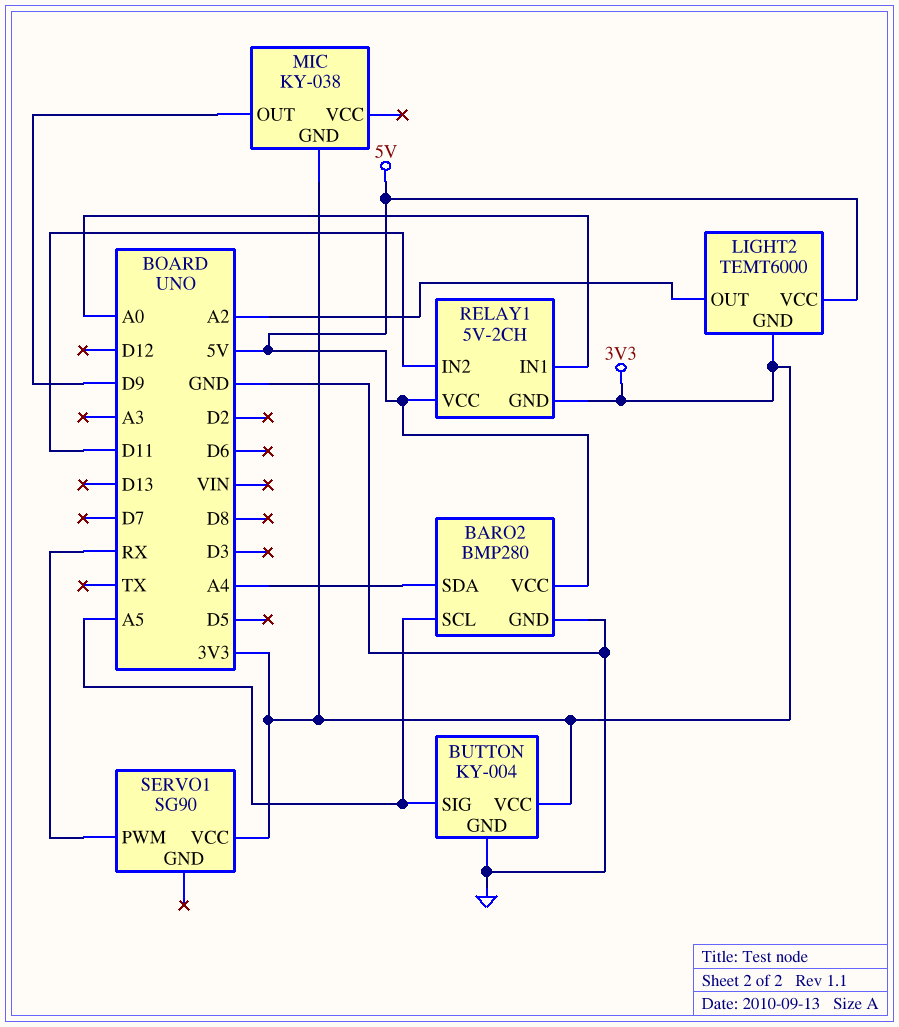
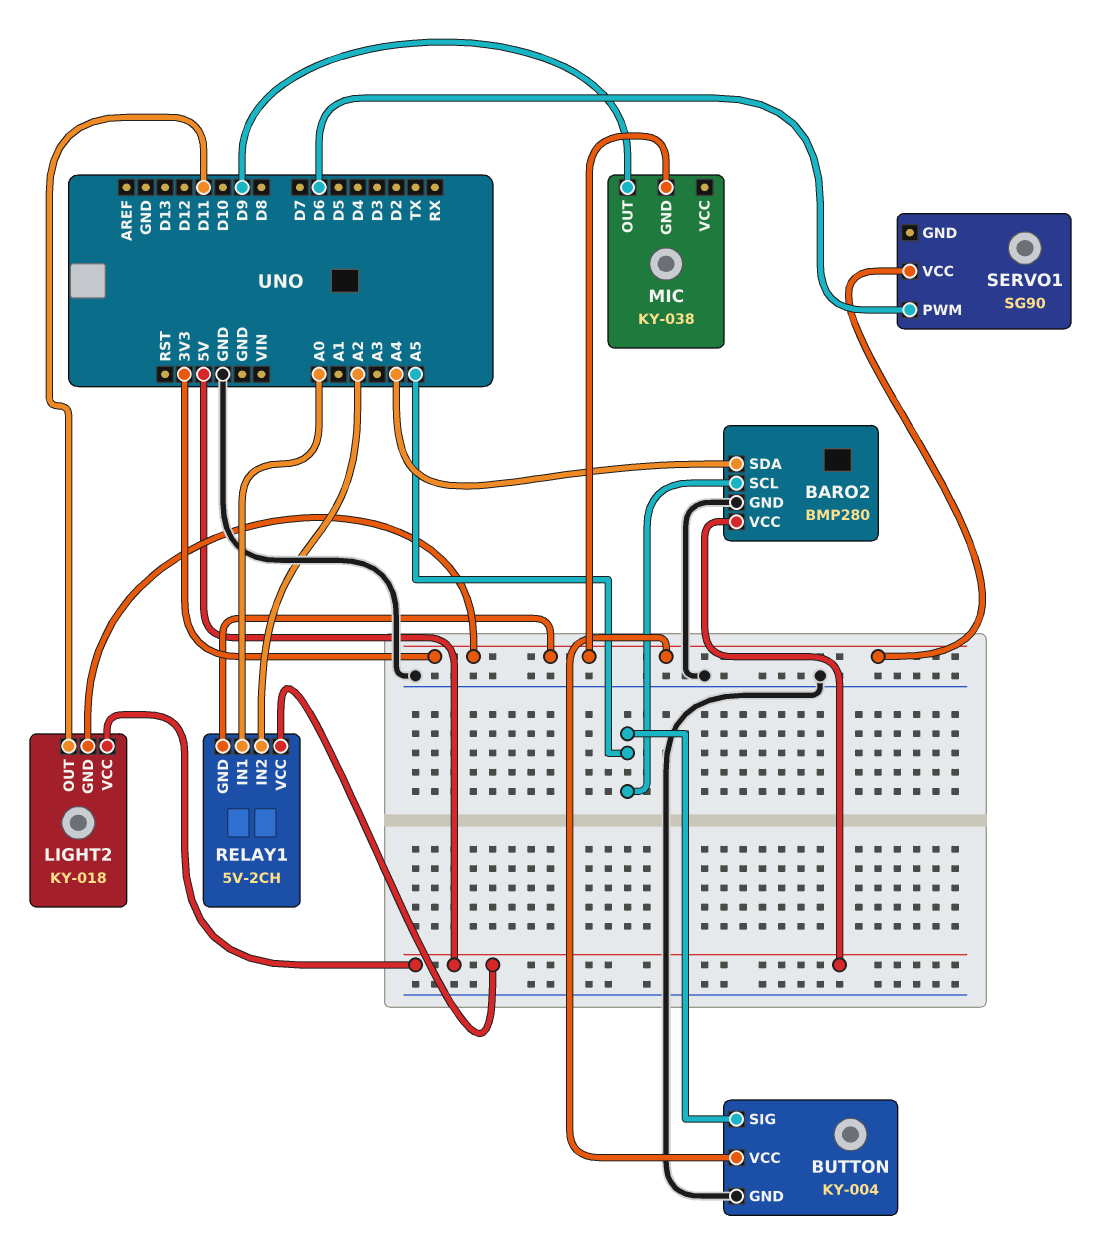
LIGHT2: TEMT6000 -> KY-018
LIGHT2 pin OUT: A2 -> D11
RELAY1 pin IN2: D11 -> A2
SERVO1 pin PWM: RX -> D6

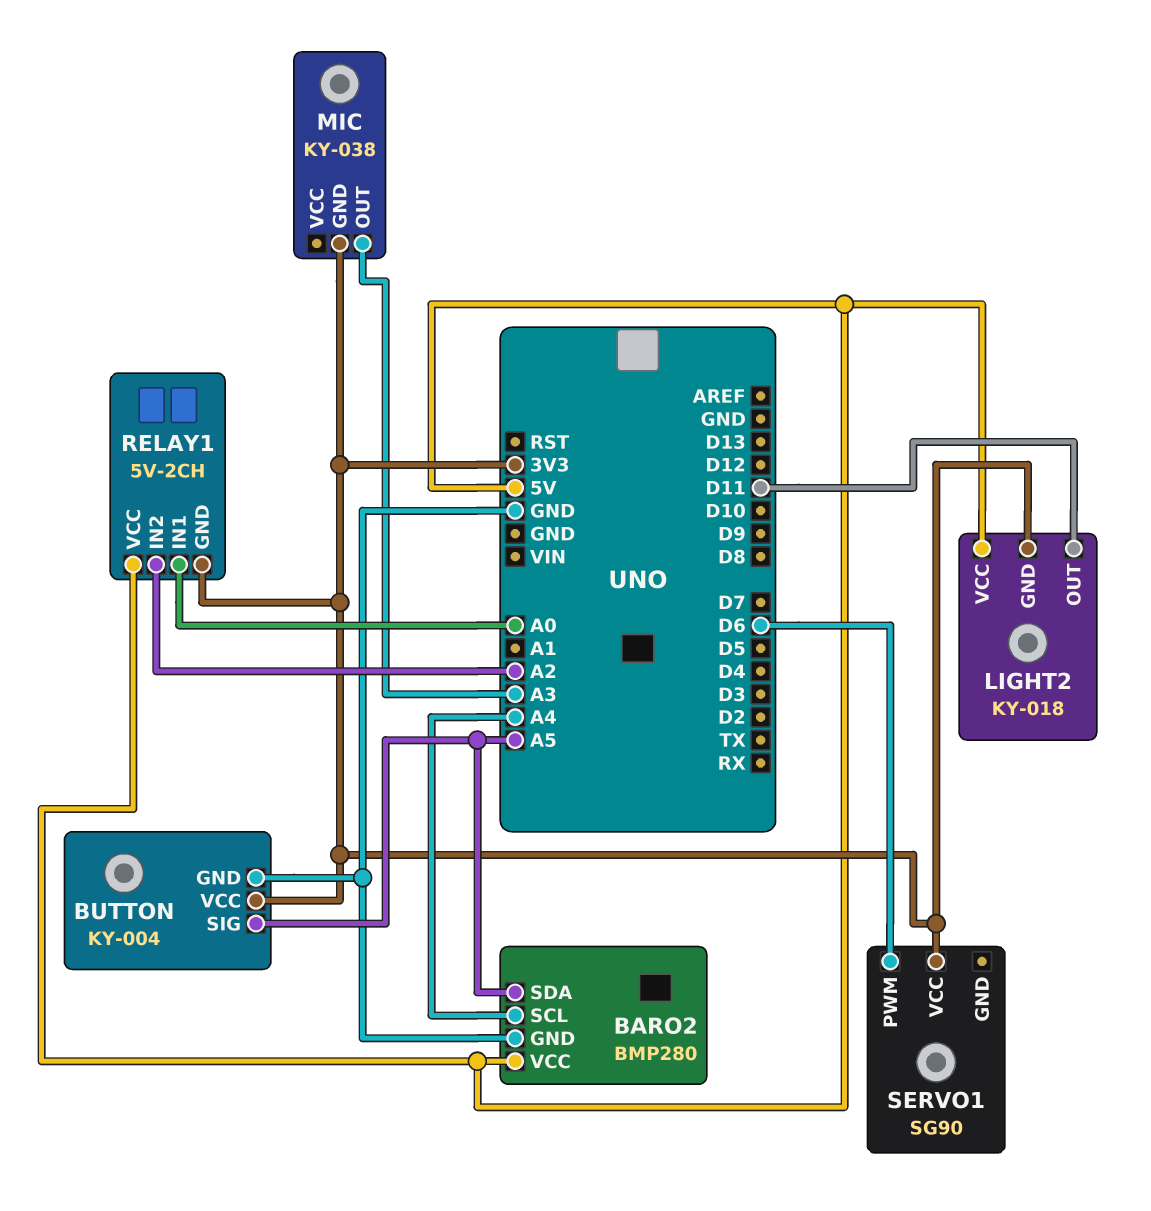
BARO2 pin SCL: A5 -> A4
BARO2 pin SDA: A4 -> A5
MIC pin OUT: D9 -> A3

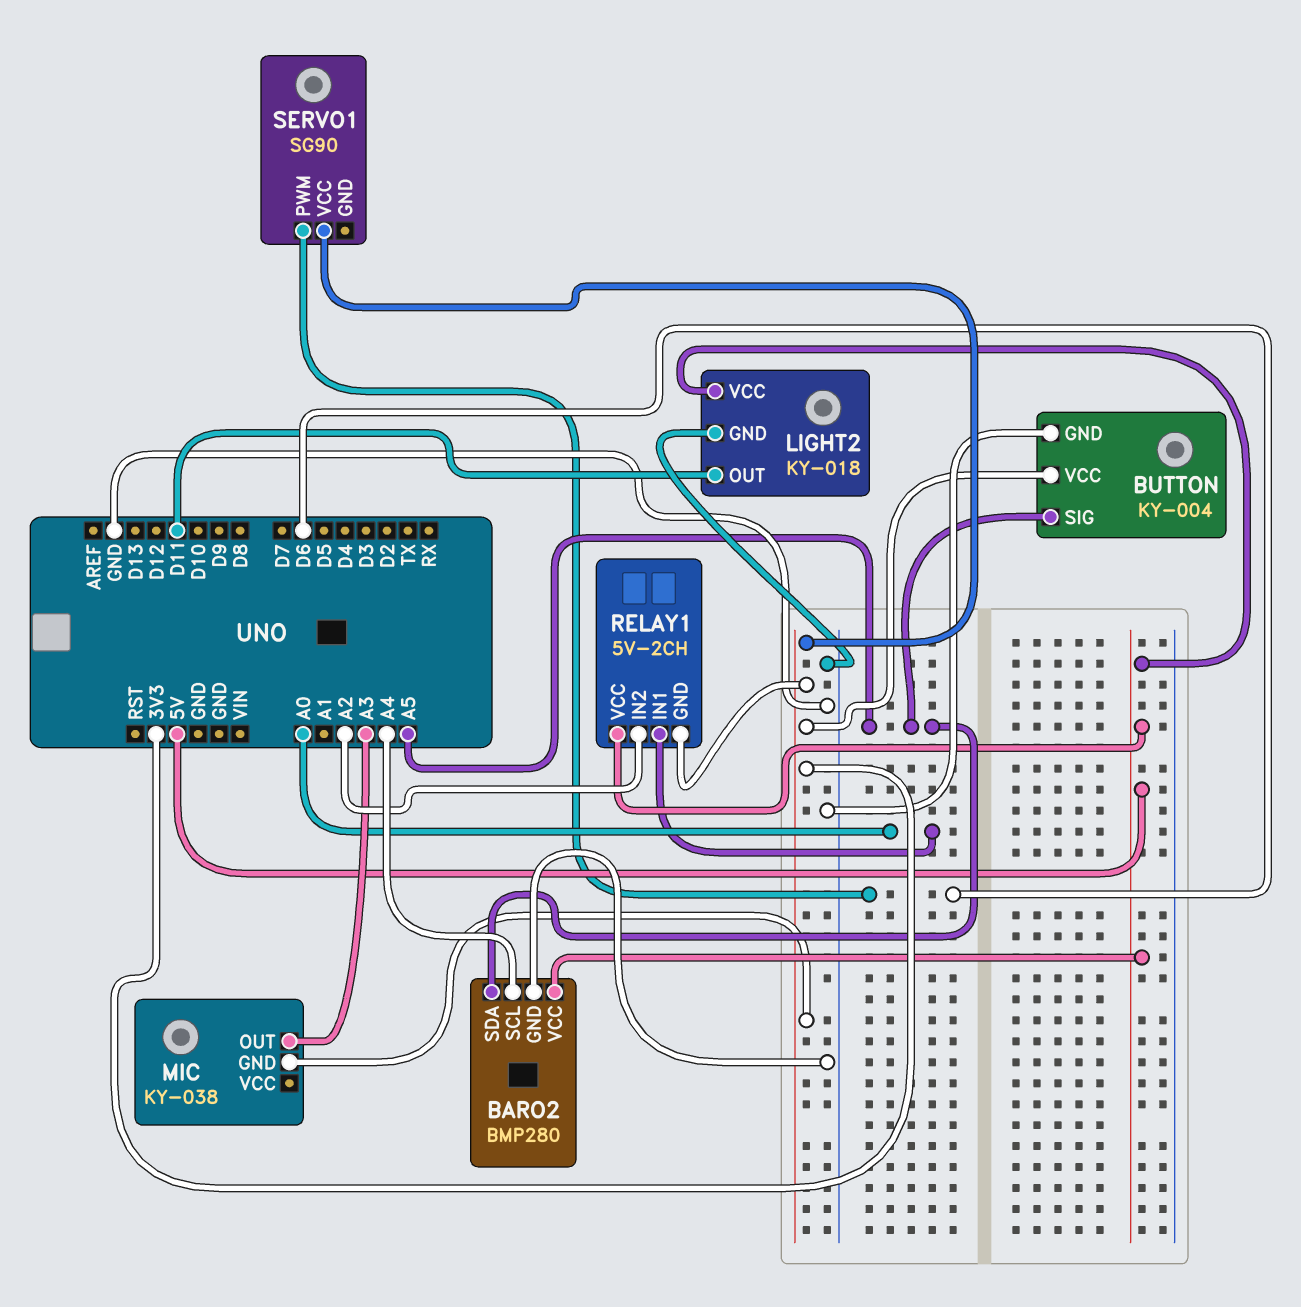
LIGHT2 pin GND: 3V3 -> GND

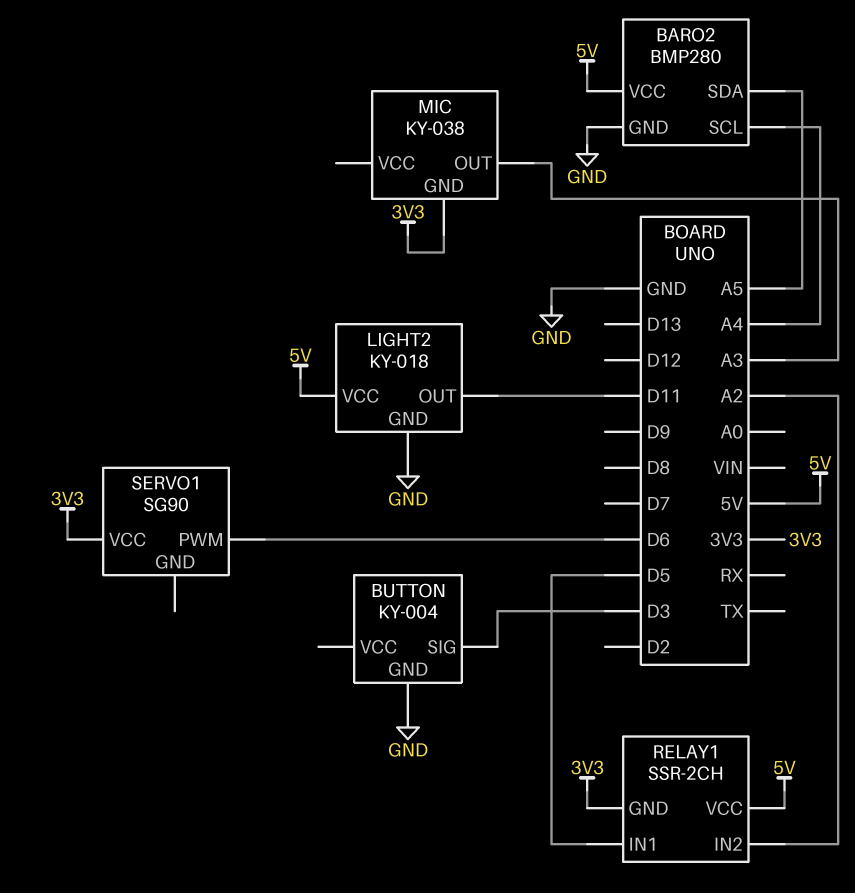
BUTTON pin SIG: A5 -> D3
BUTTON pin VCC: 3V3 -> none
RELAY1: 5V-2CH -> SSR-2CH
RELAY1 pin IN1: A0 -> D5

